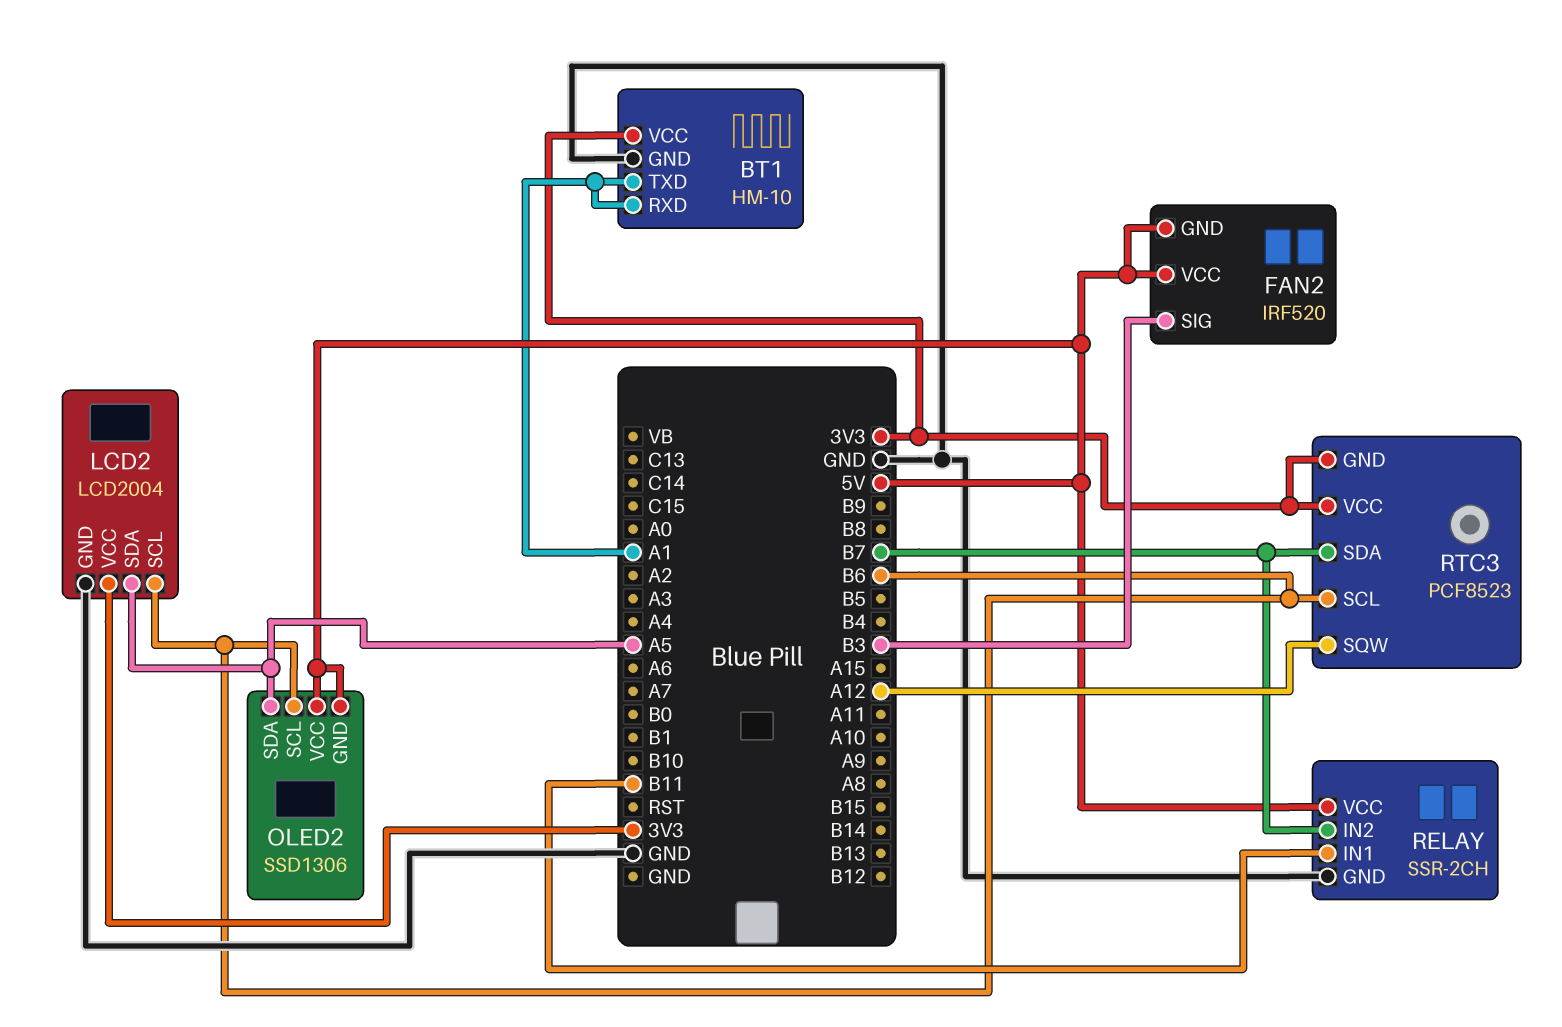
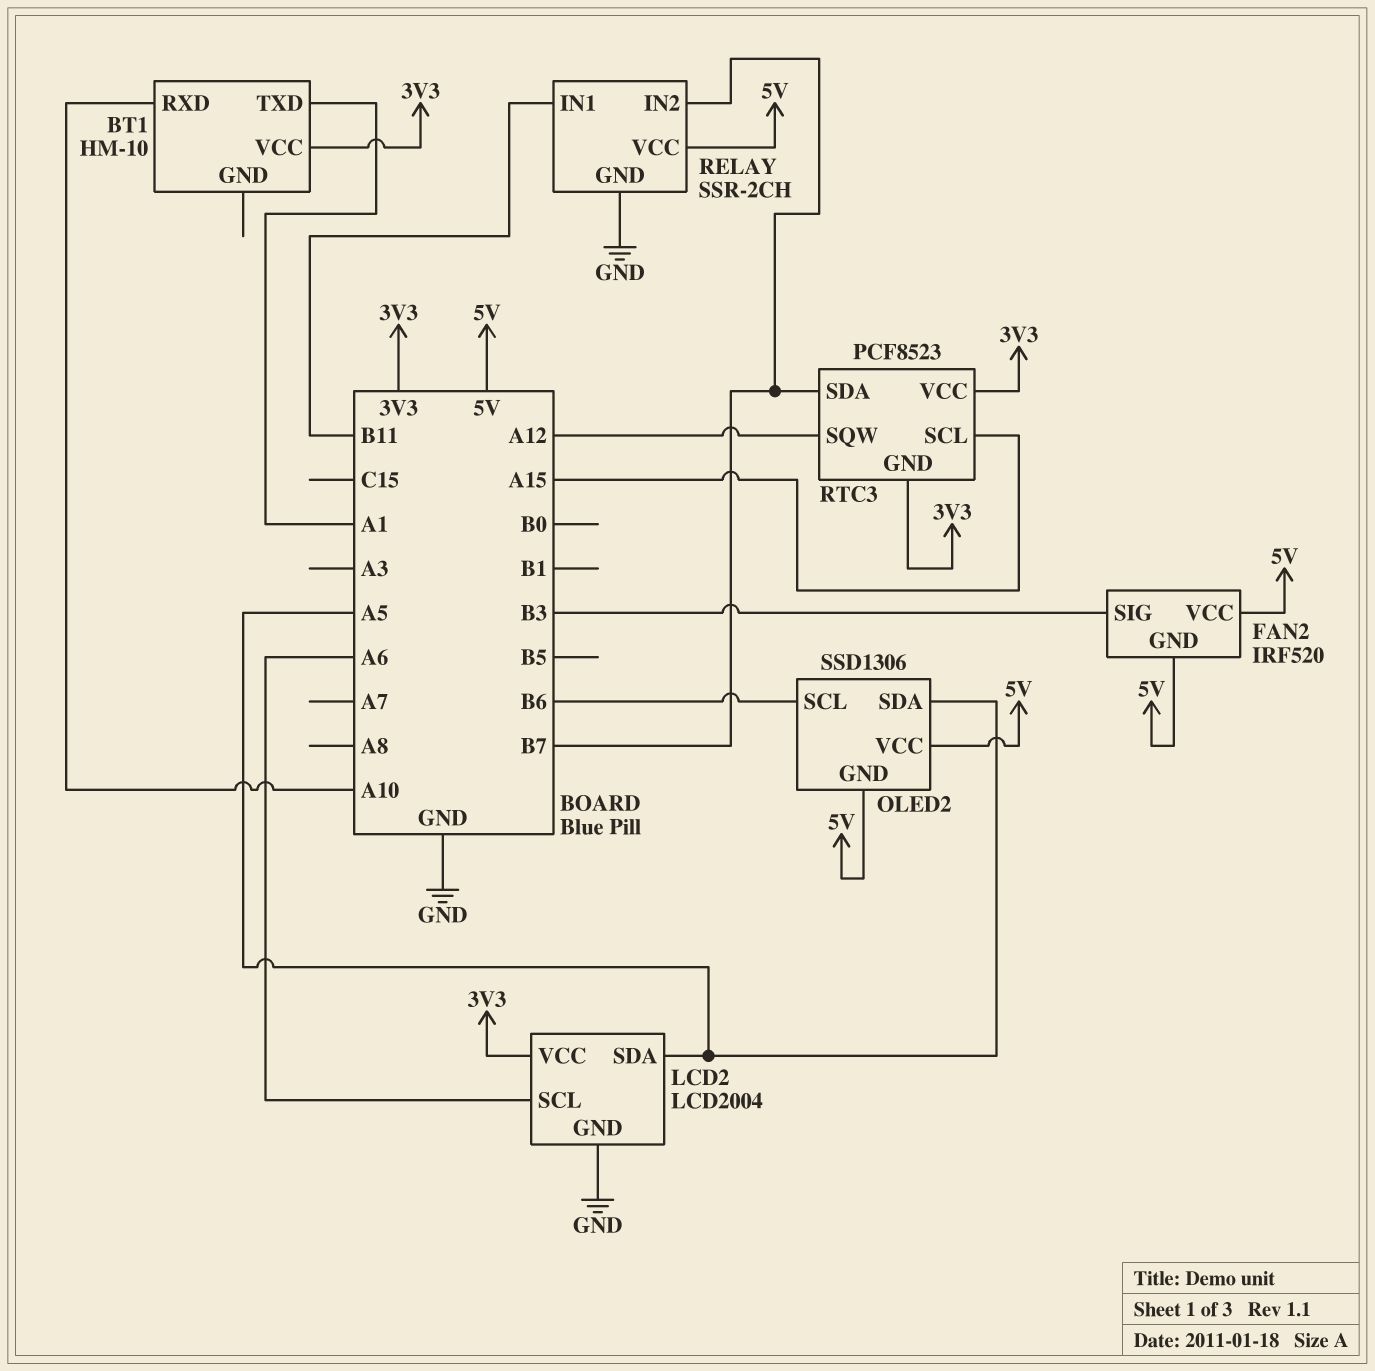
BT1 pin GND: GND -> none
BT1 pin RXD: A1 -> A10
LCD2 pin SCL: B6 -> A6
RTC3 pin SCL: B6 -> A15

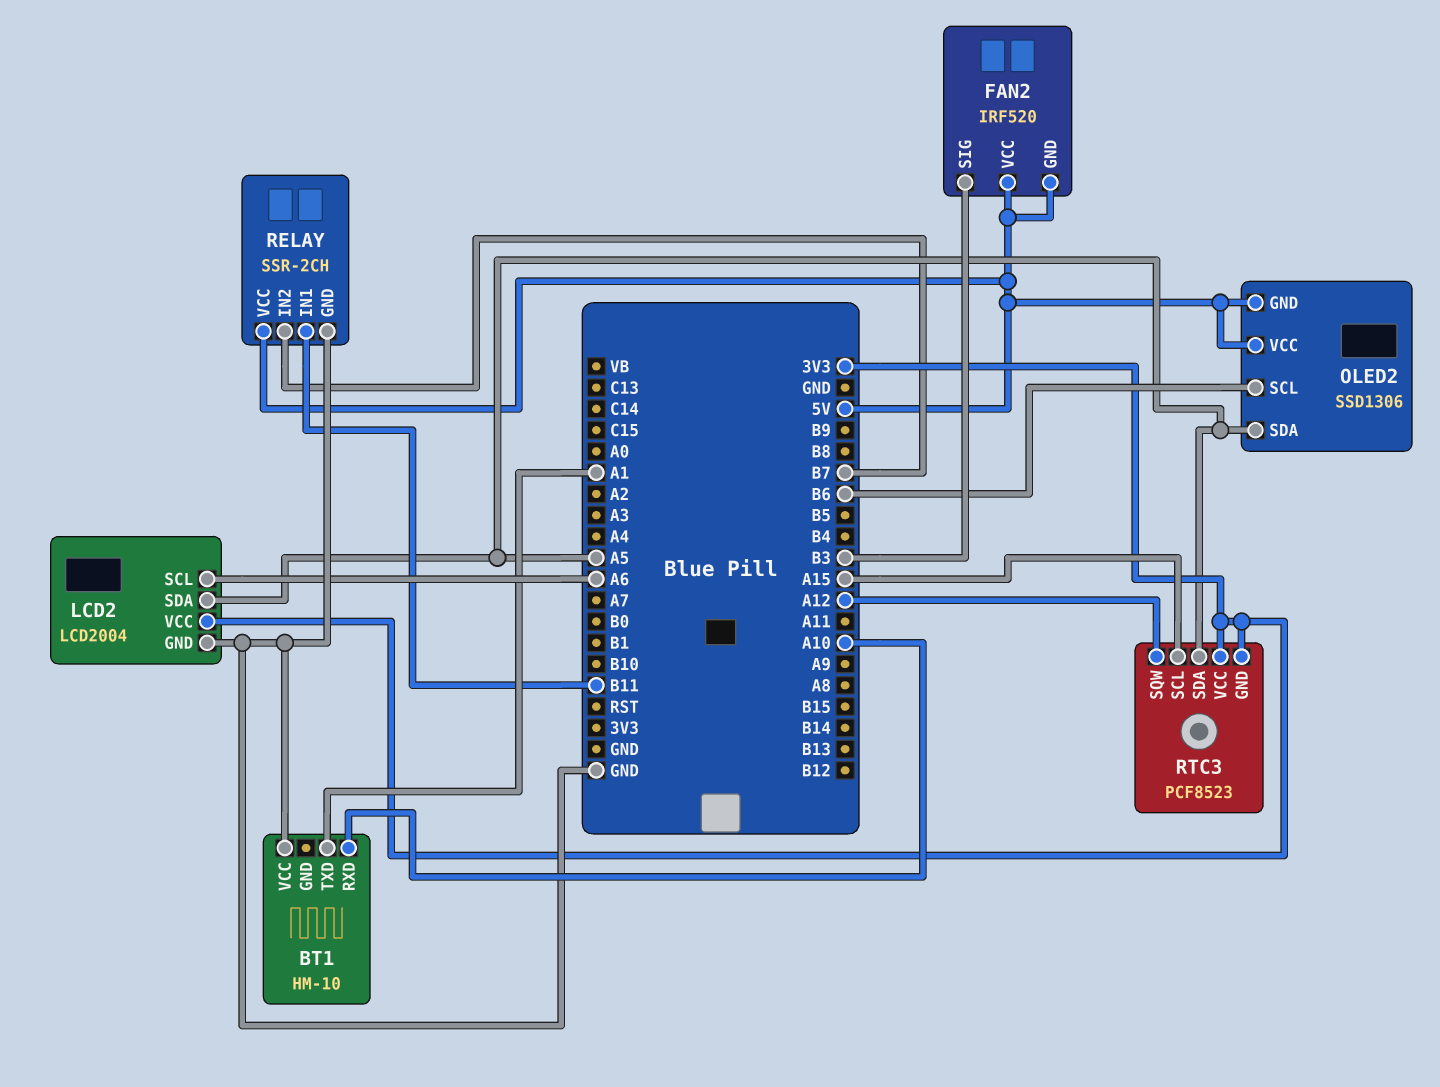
BT1 pin VCC: 3V3 -> GND
RTC3 pin SDA: B7 -> A5

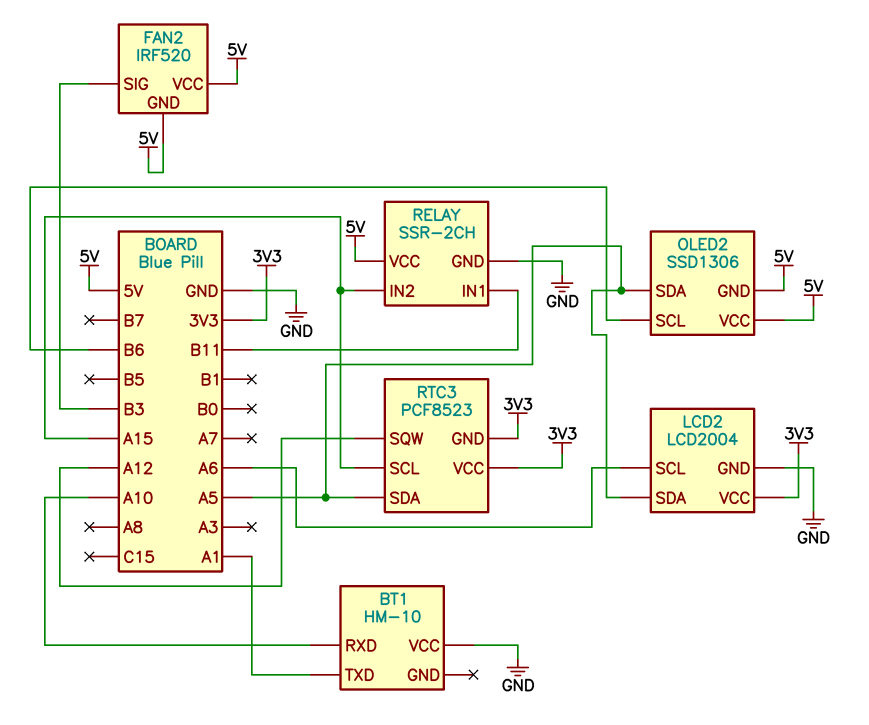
RELAY pin IN2: B7 -> A15

